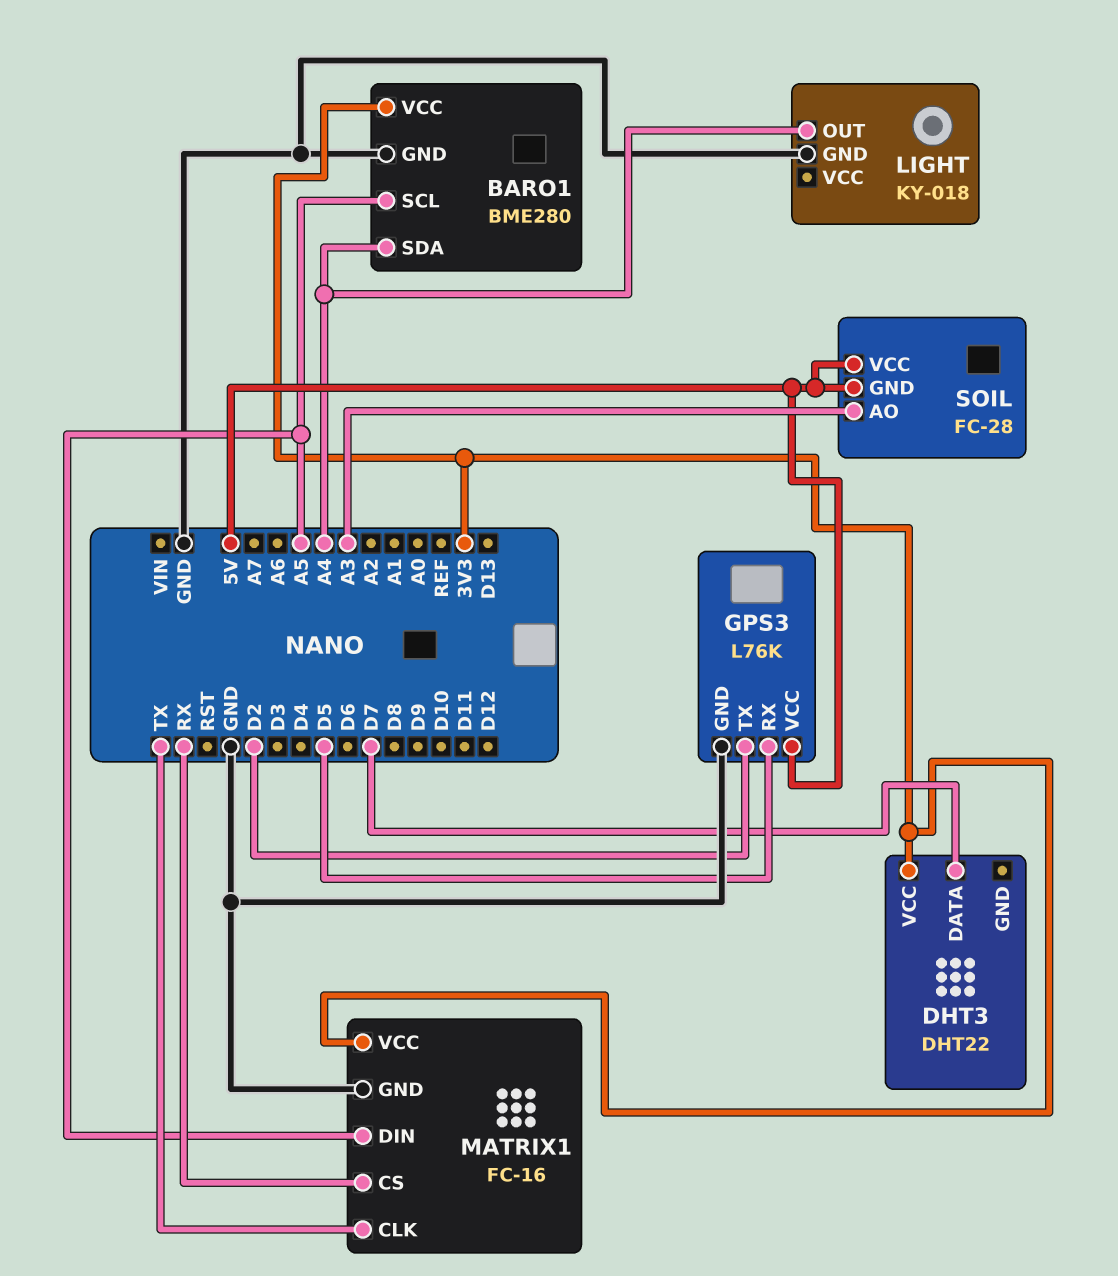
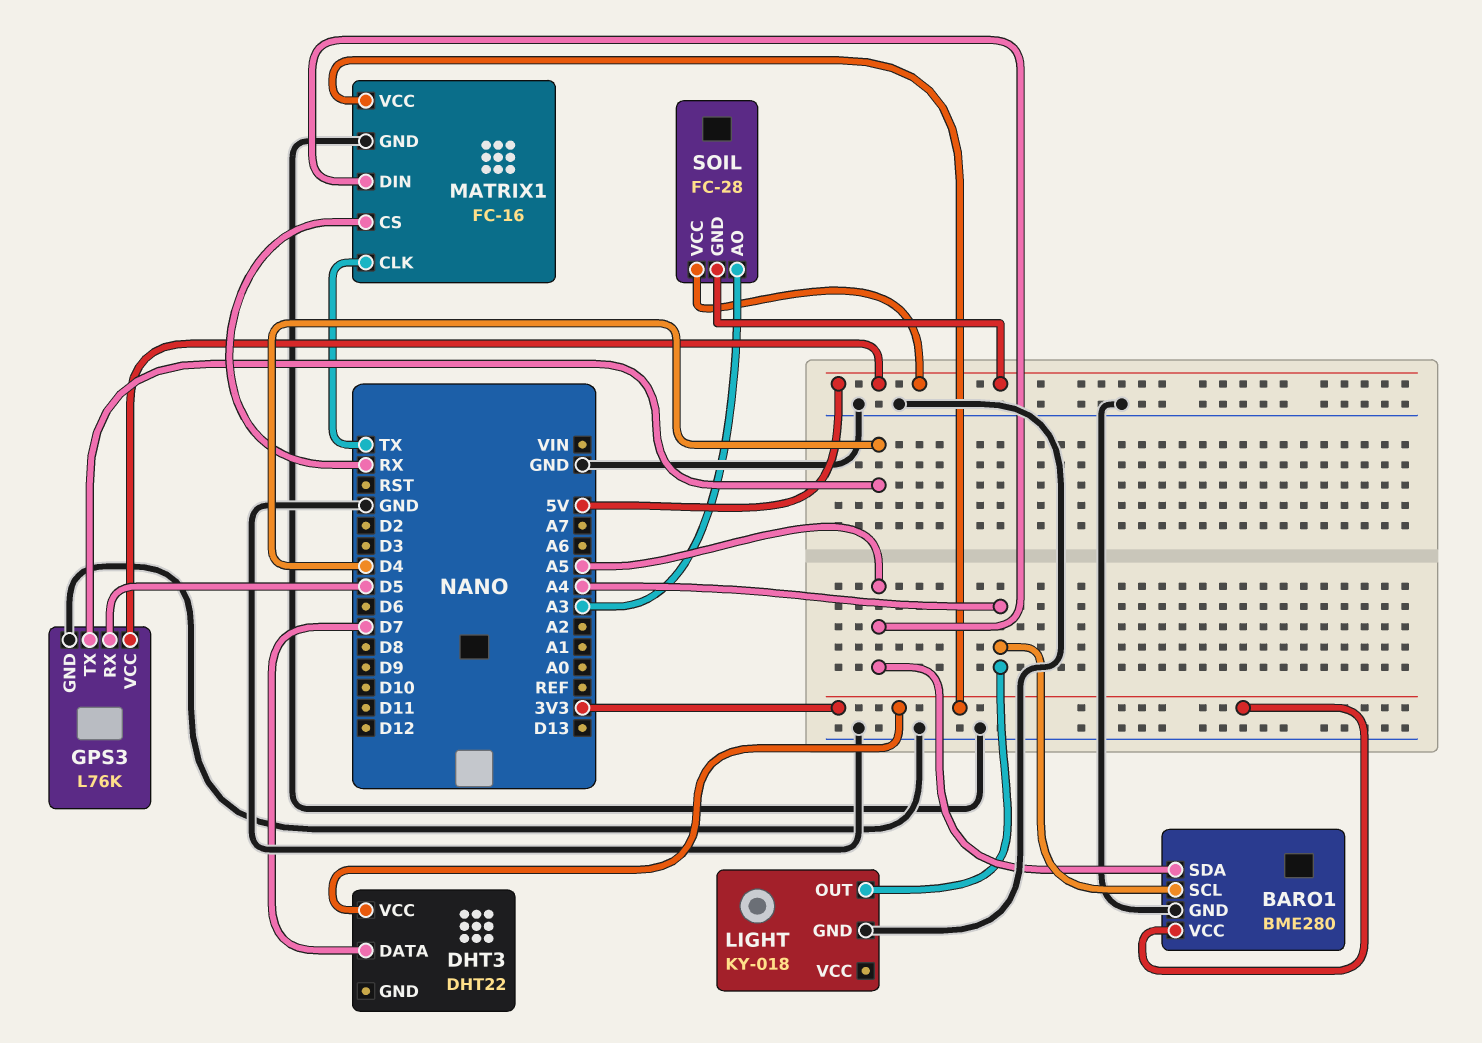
BARO1 pin SCL: A5 -> A4
BARO1 pin SDA: A4 -> A5
GPS3 pin TX: D2 -> D4

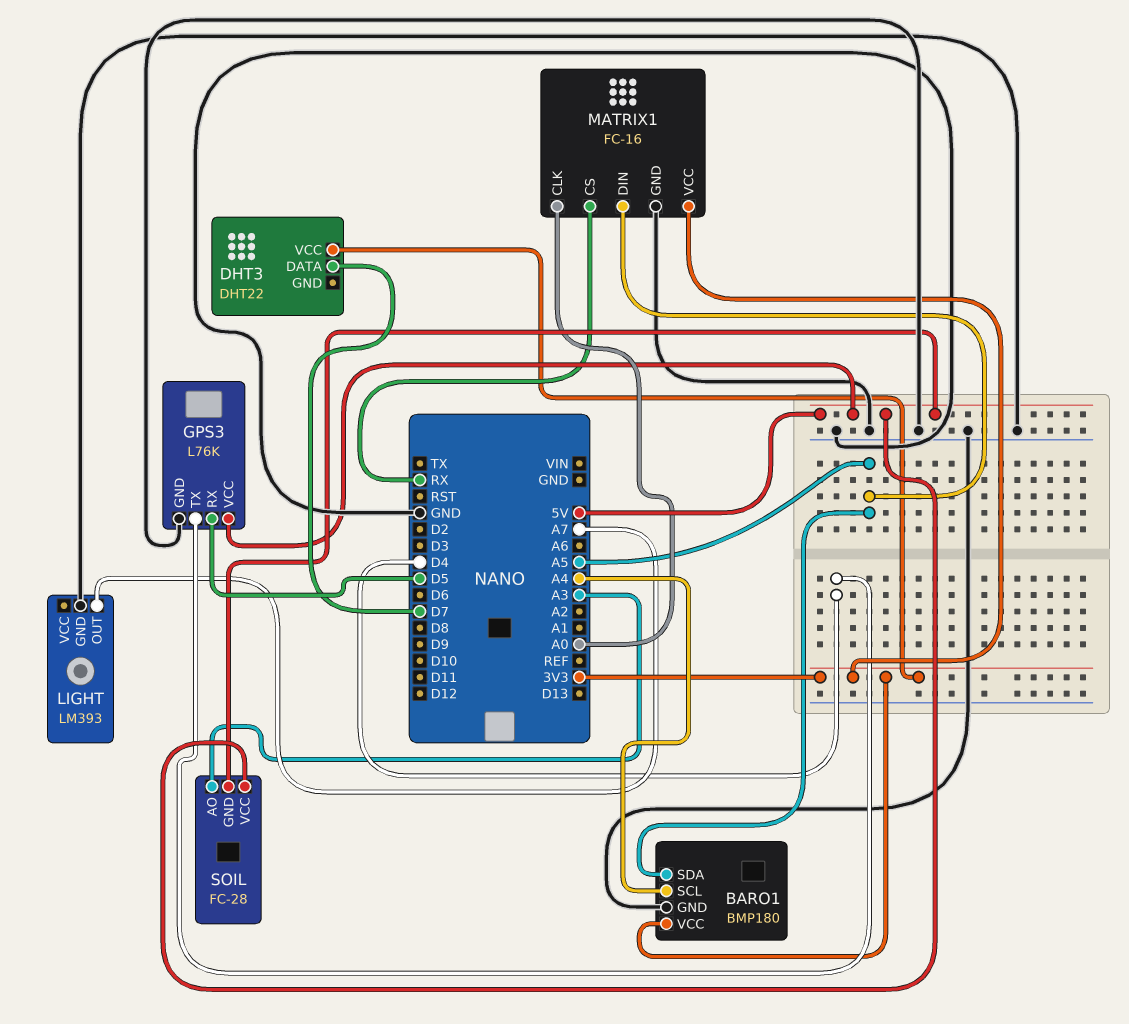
BARO1: BME280 -> BMP180
LIGHT: KY-018 -> LM393
LIGHT pin OUT: A4 -> A7
MATRIX1 pin CLK: TX -> A0

